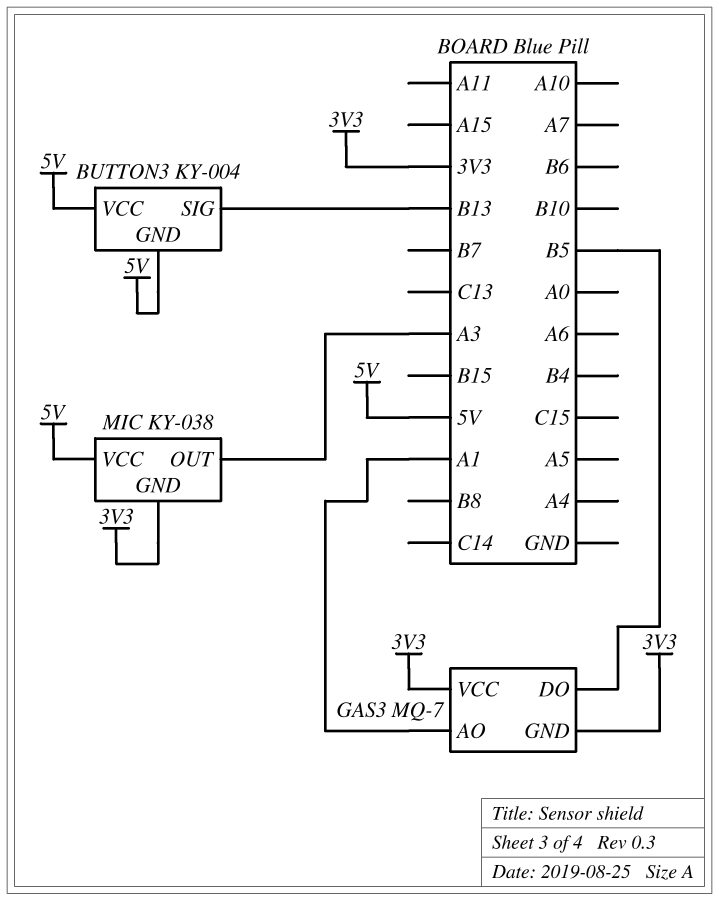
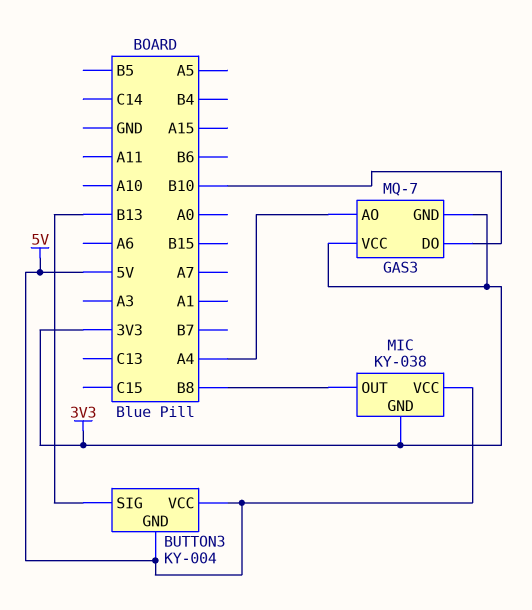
GAS3 pin AO: A1 -> A4
GAS3 pin DO: B5 -> B10
MIC pin OUT: A3 -> B8

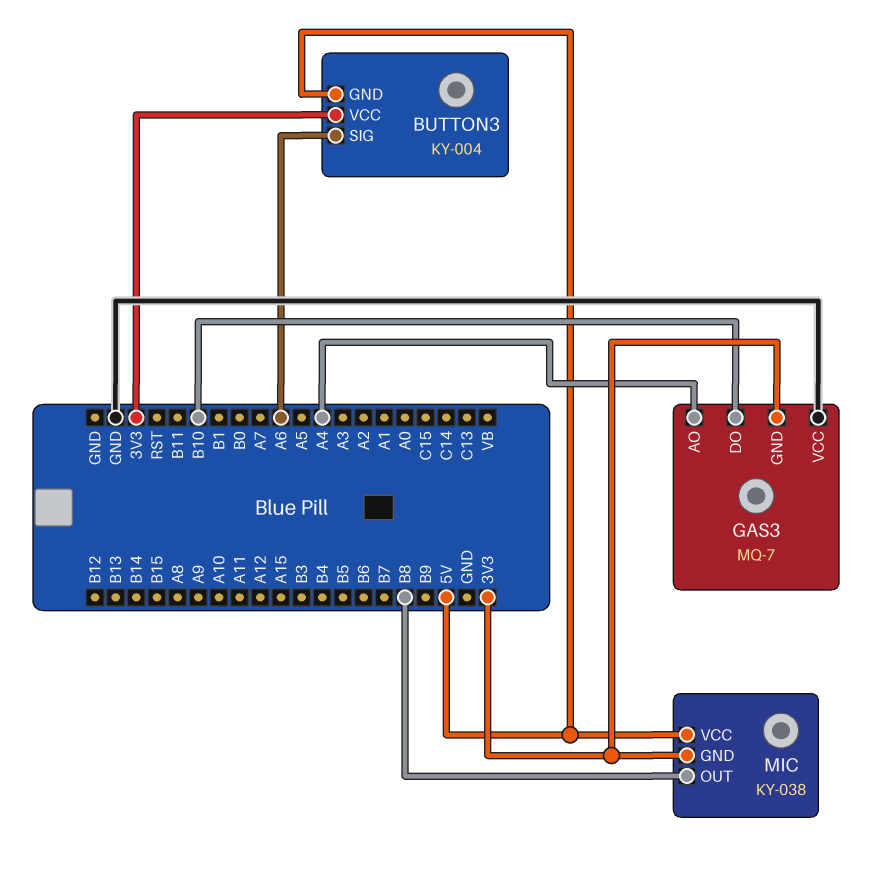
BUTTON3 pin SIG: B13 -> A6
BUTTON3 pin VCC: 5V -> 3V3
GAS3 pin VCC: 3V3 -> GND

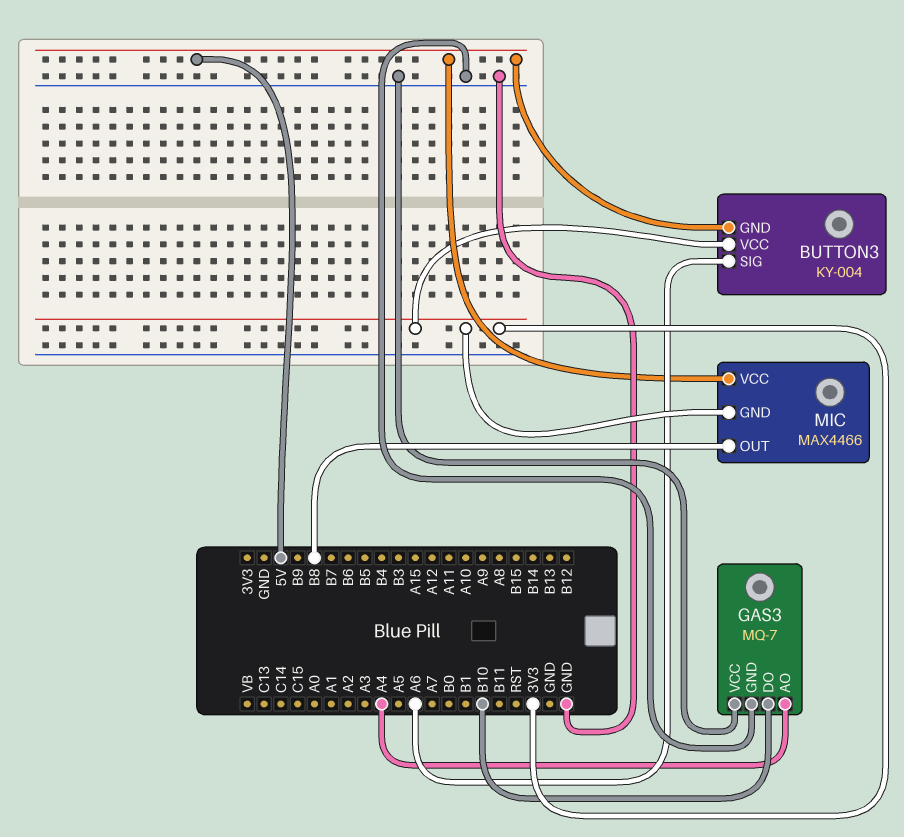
GAS3 pin GND: 3V3 -> GND
MIC: KY-038 -> MAX4466

